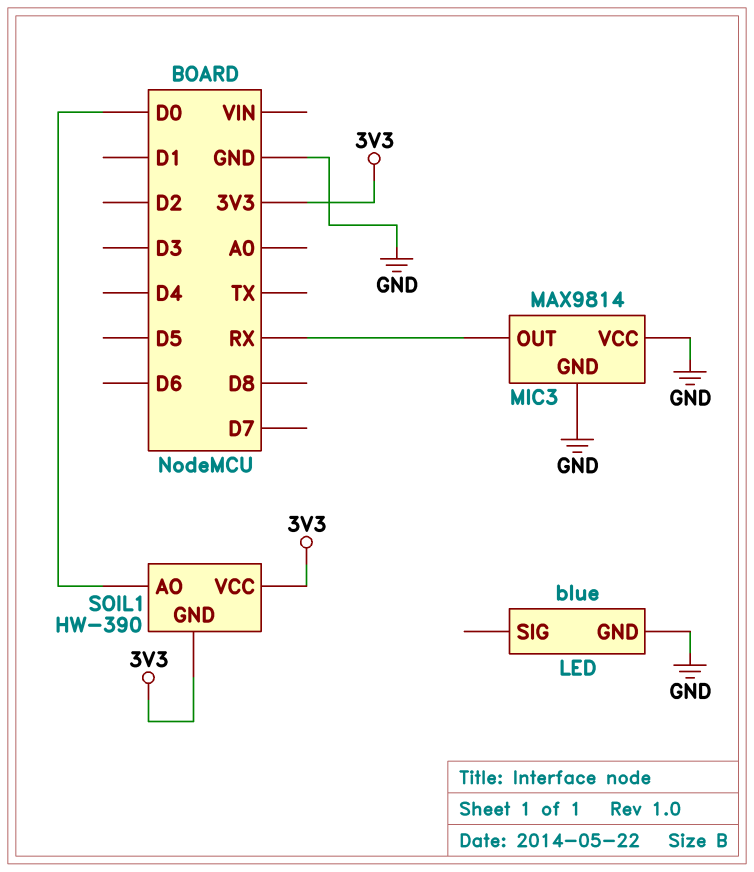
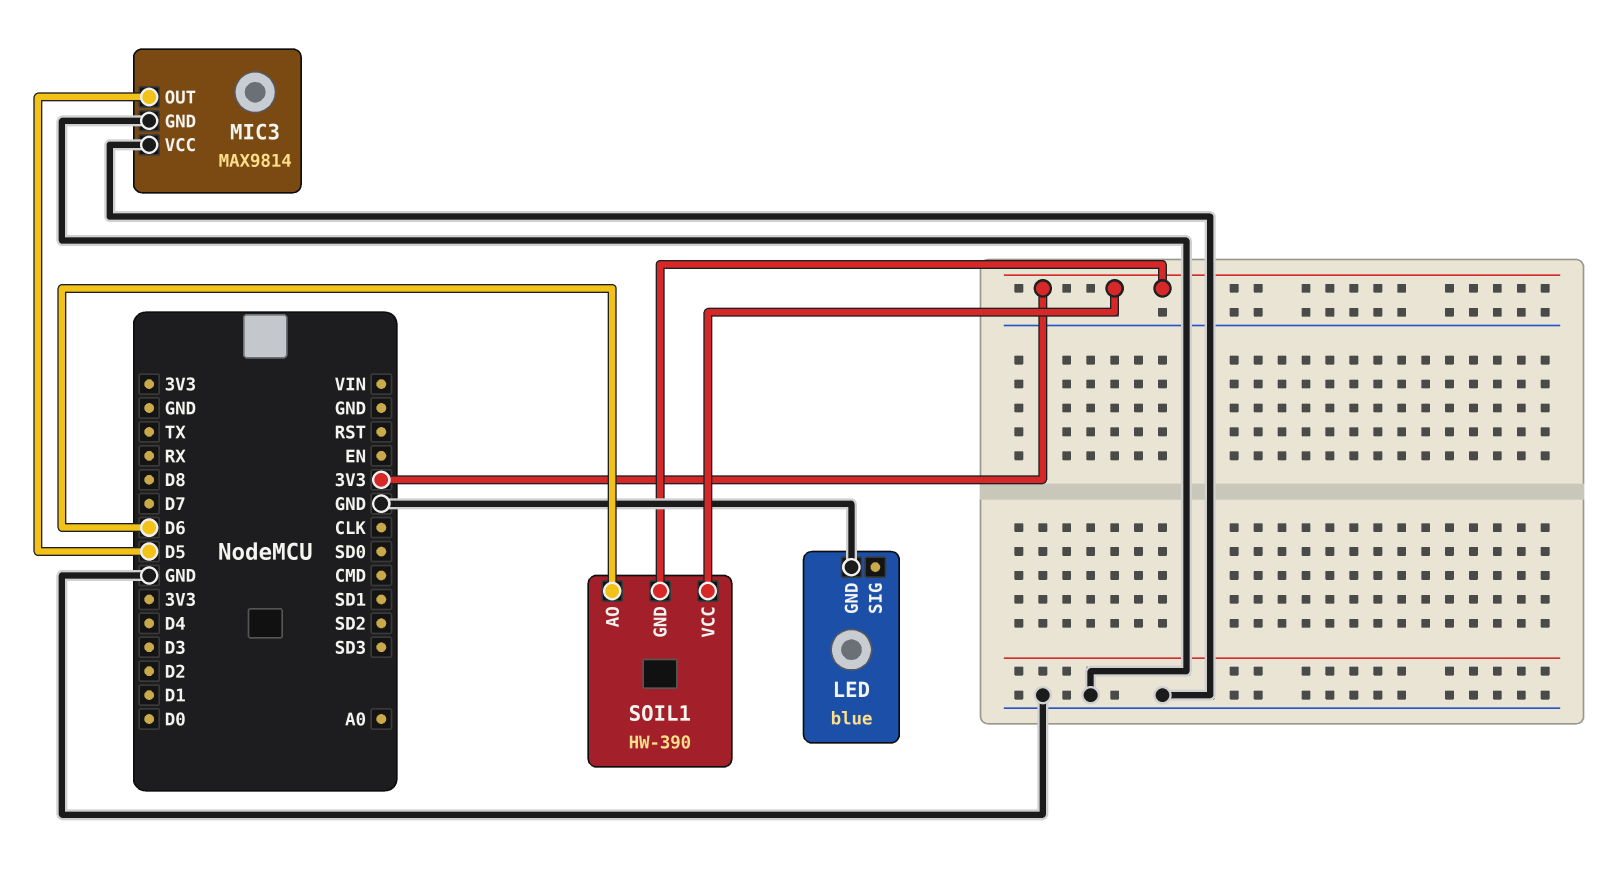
MIC3 pin OUT: RX -> D5
SOIL1 pin AO: D0 -> D6

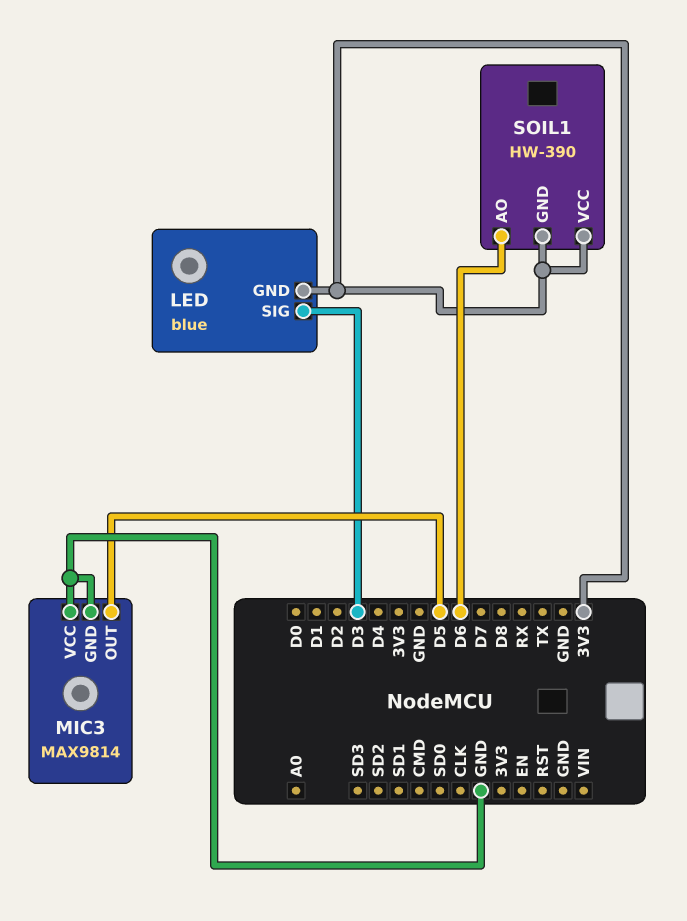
LED pin GND: GND -> 3V3
LED pin SIG: none -> D3

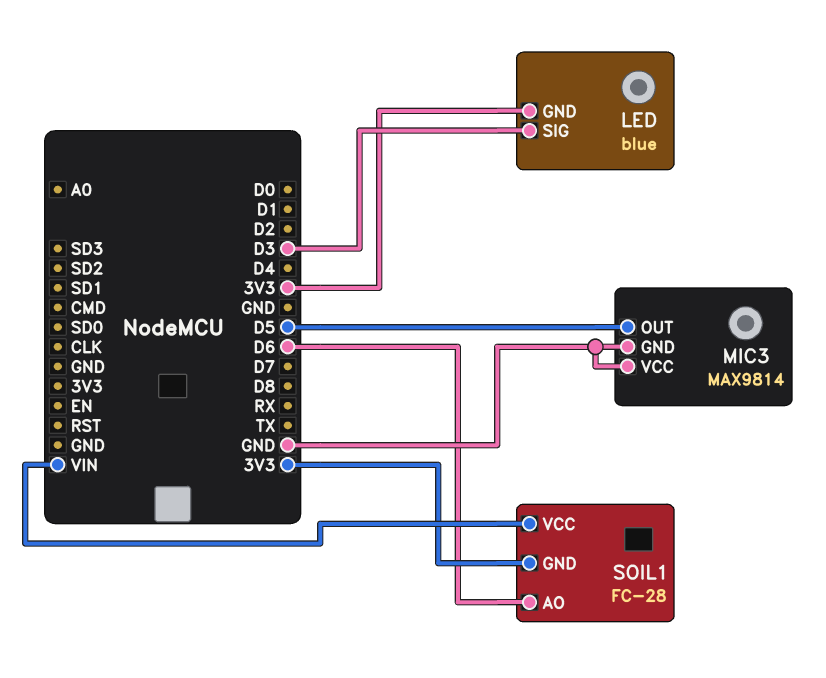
SOIL1: HW-390 -> FC-28
SOIL1 pin VCC: 3V3 -> VIN

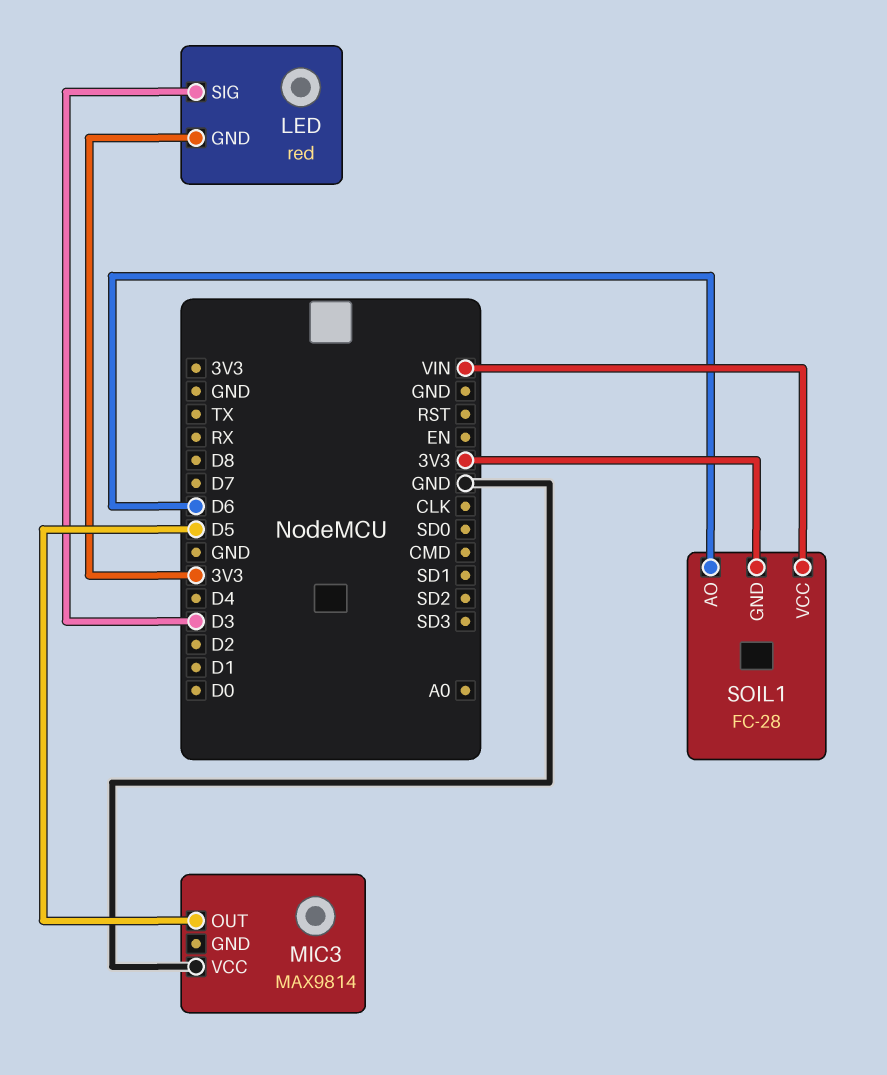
LED: blue -> red
MIC3 pin GND: GND -> none

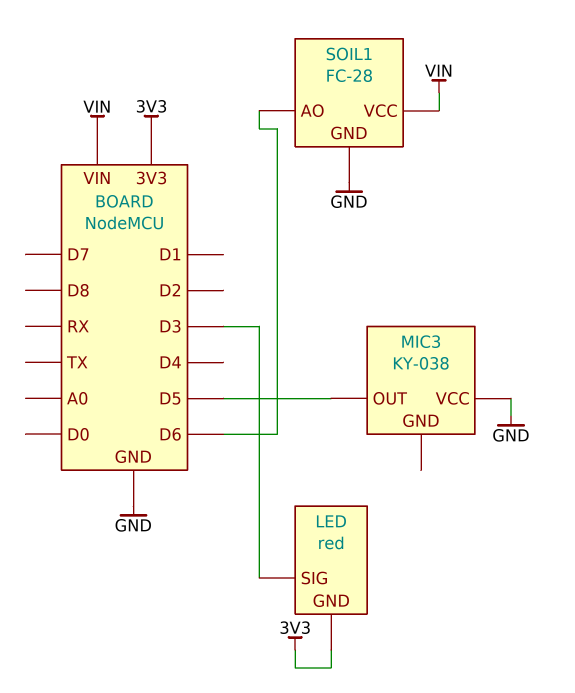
MIC3: MAX9814 -> KY-038
SOIL1 pin GND: 3V3 -> GND

